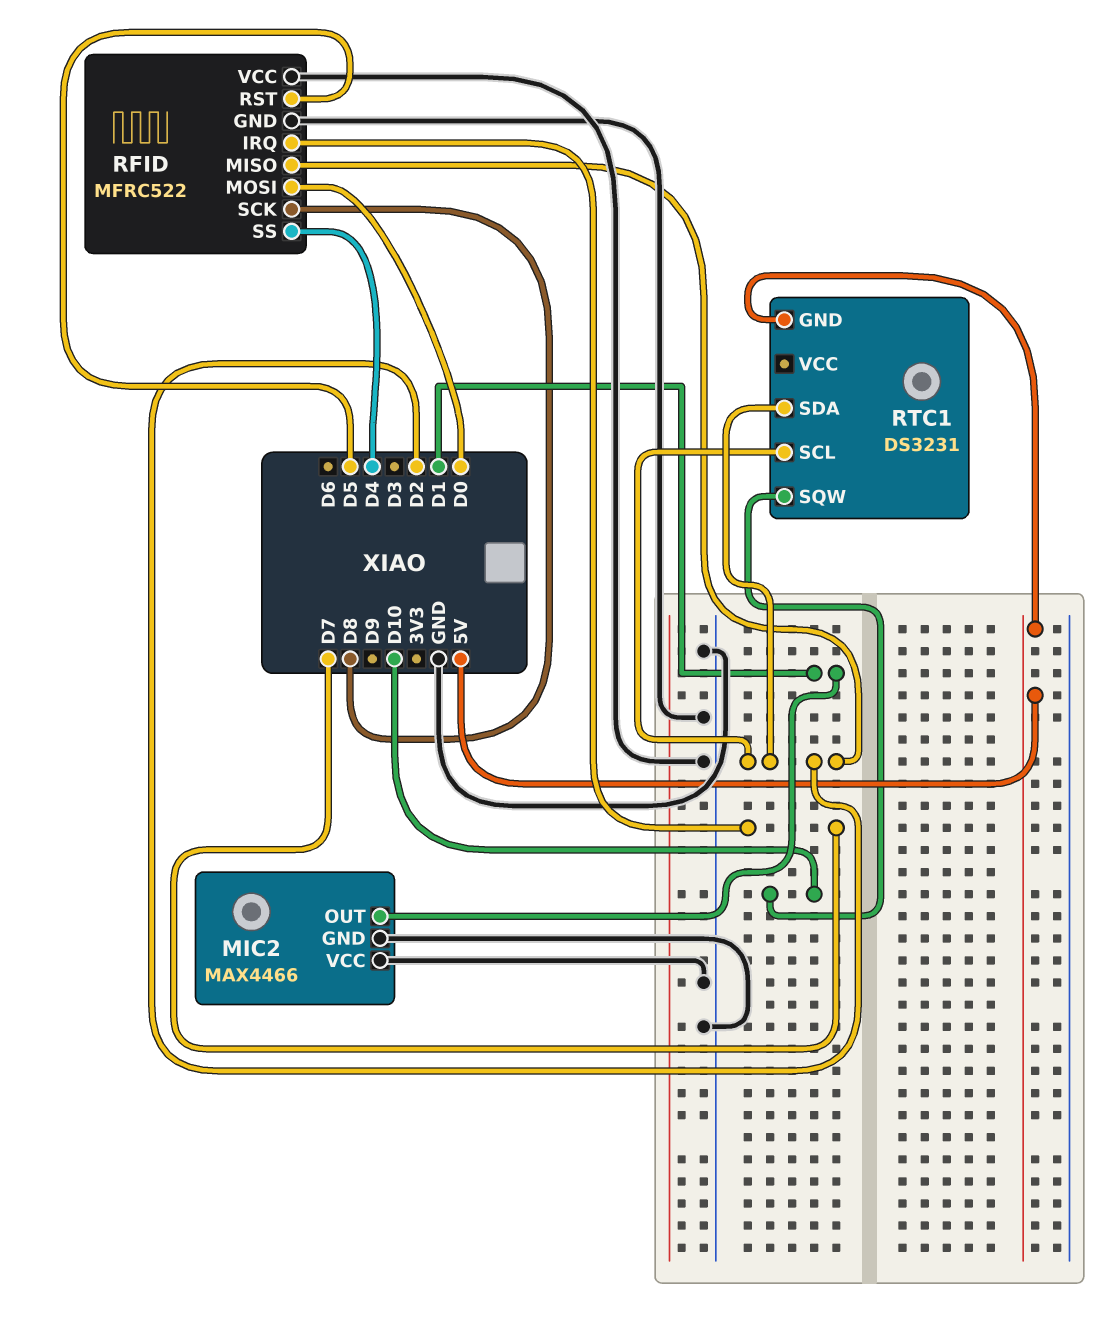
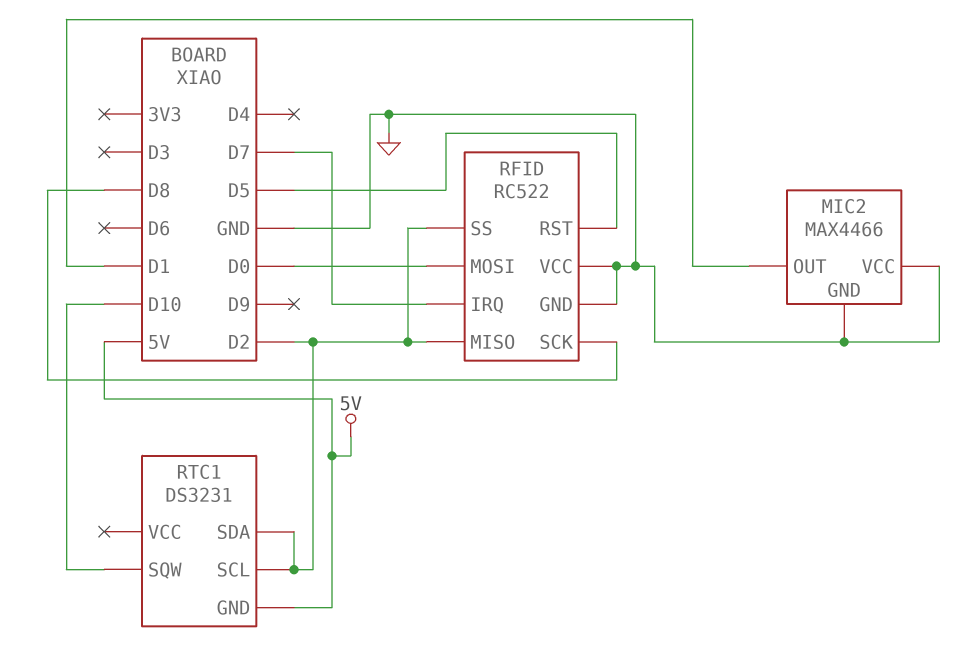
RFID: MFRC522 -> RC522
RFID pin SS: D4 -> D2

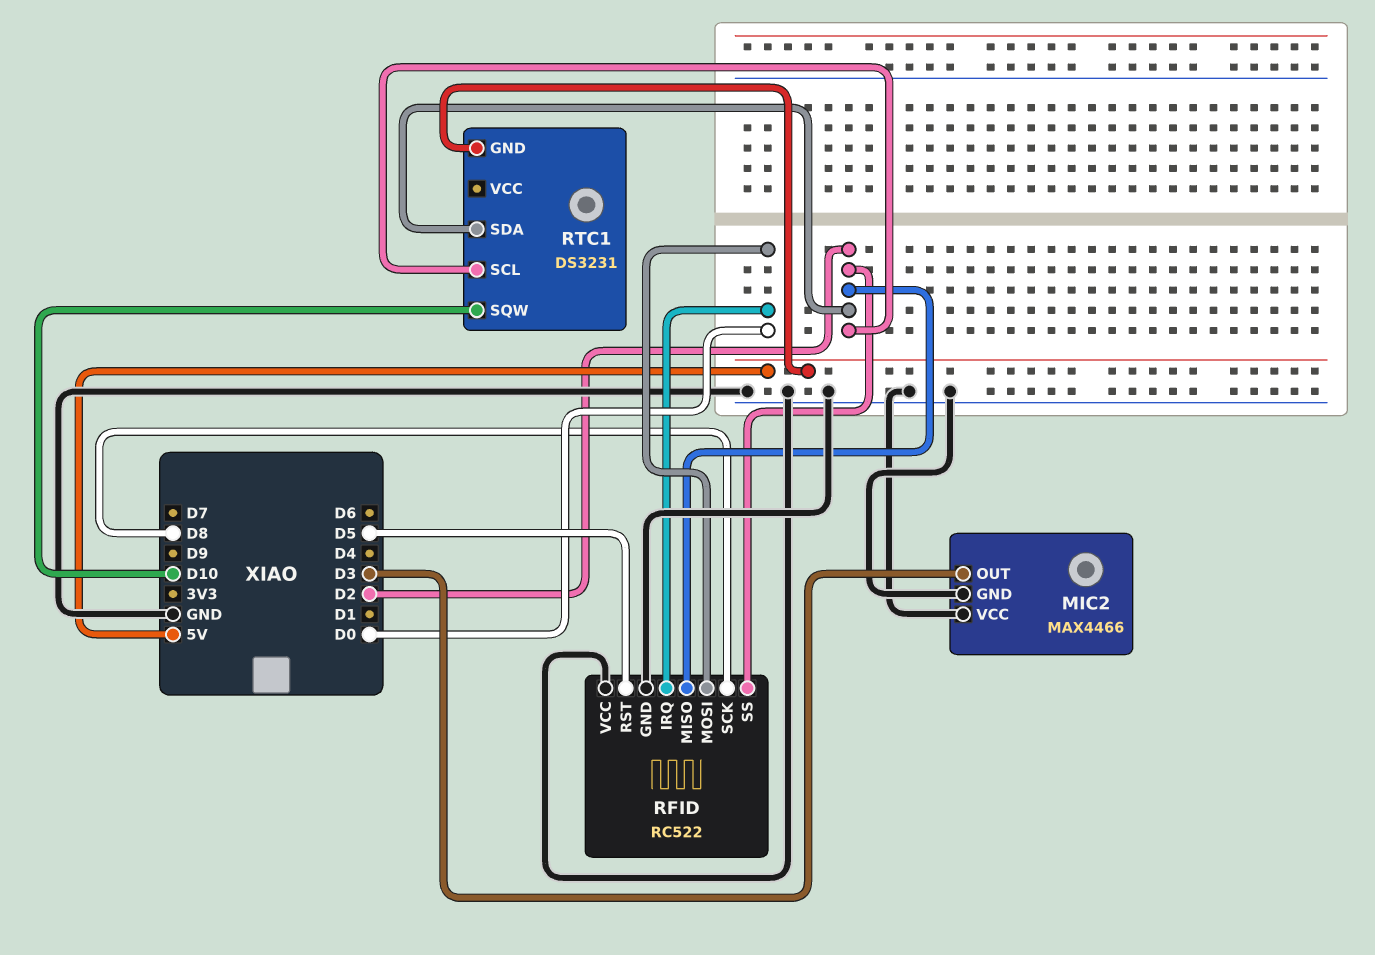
MIC2 pin OUT: D1 -> D3
RFID pin IRQ: D7 -> D0

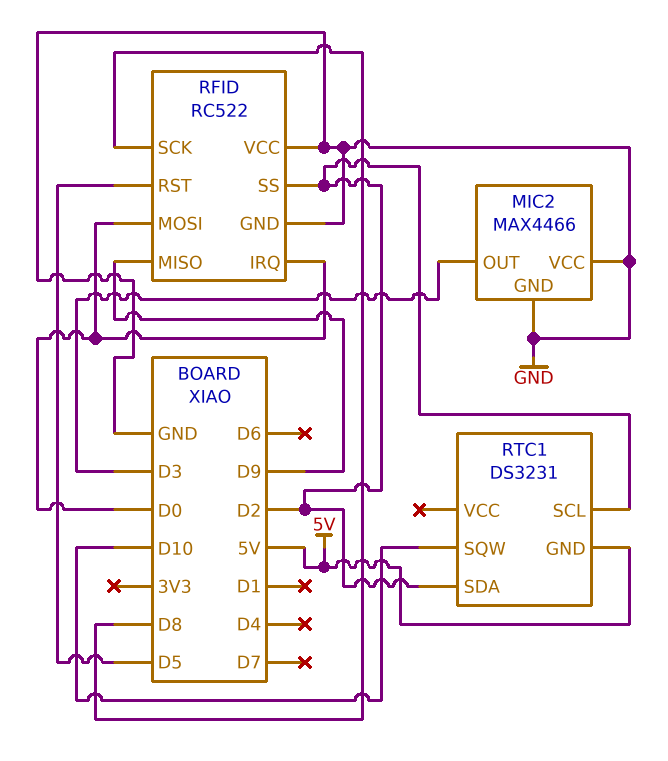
RFID pin MISO: D2 -> D9

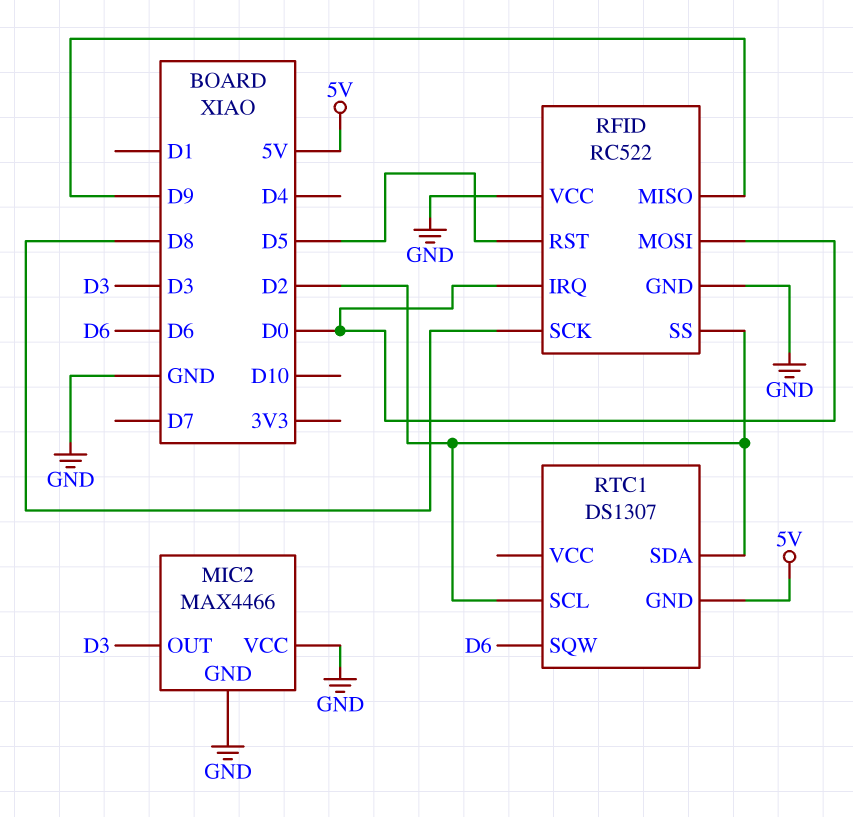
RTC1: DS3231 -> DS1307
RTC1 pin SQW: D10 -> D6

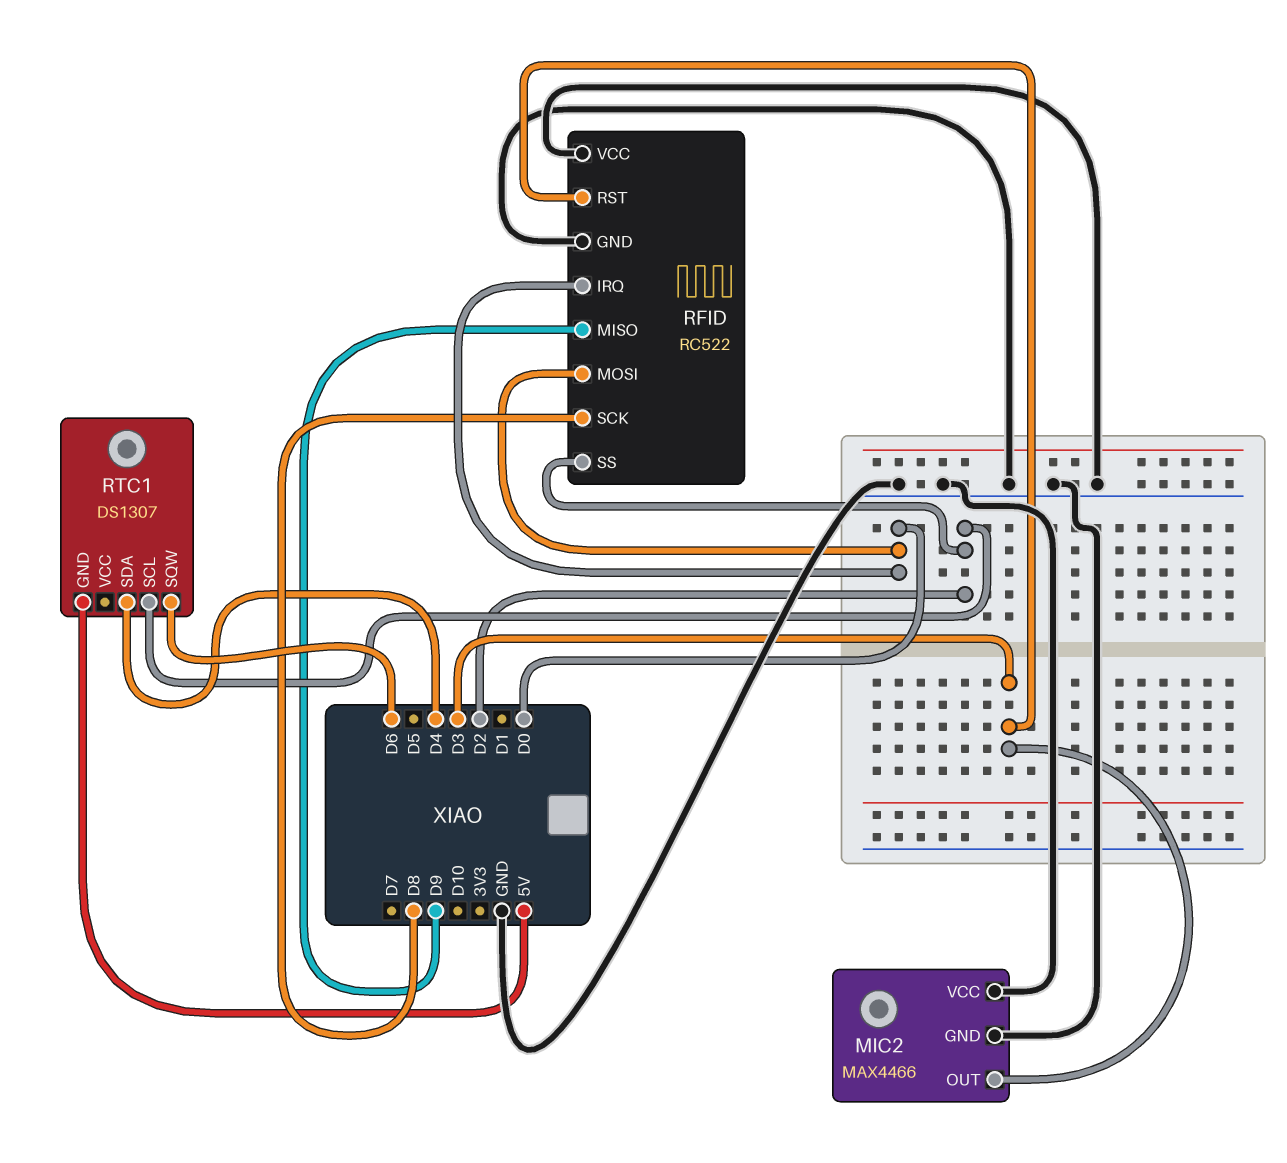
RFID pin RST: D5 -> D3
RTC1 pin SDA: D2 -> D4

